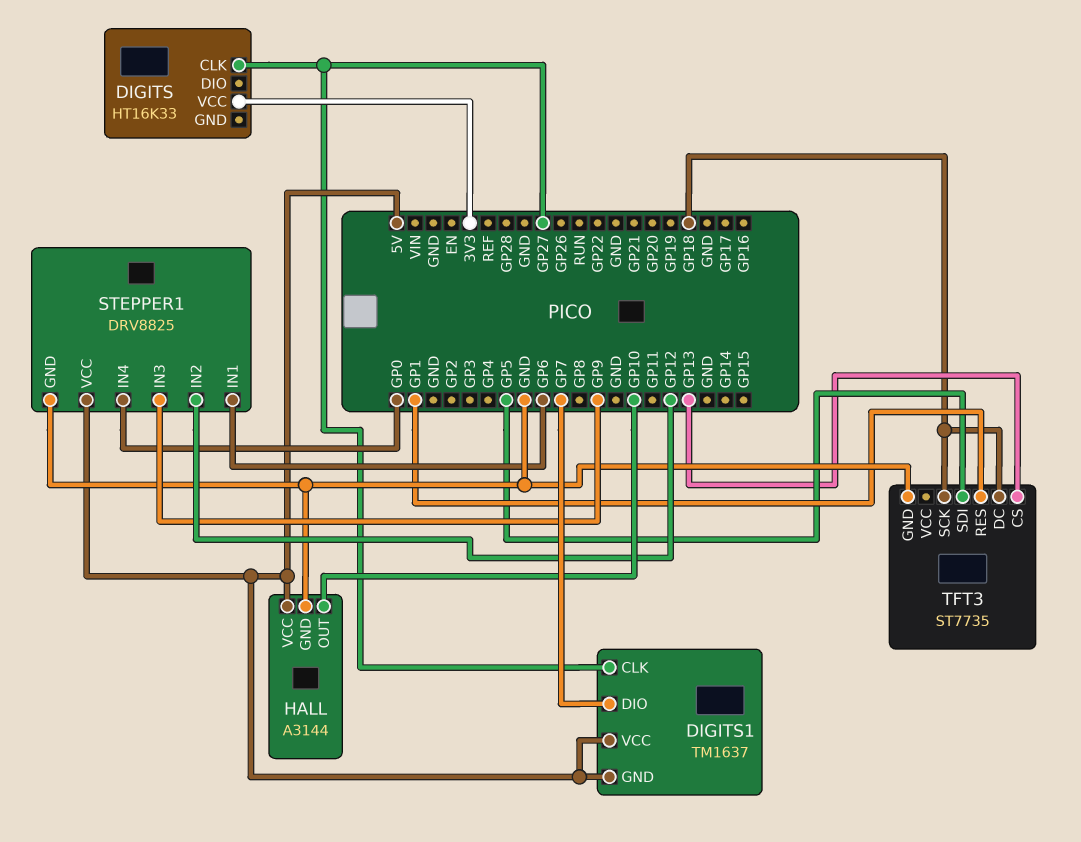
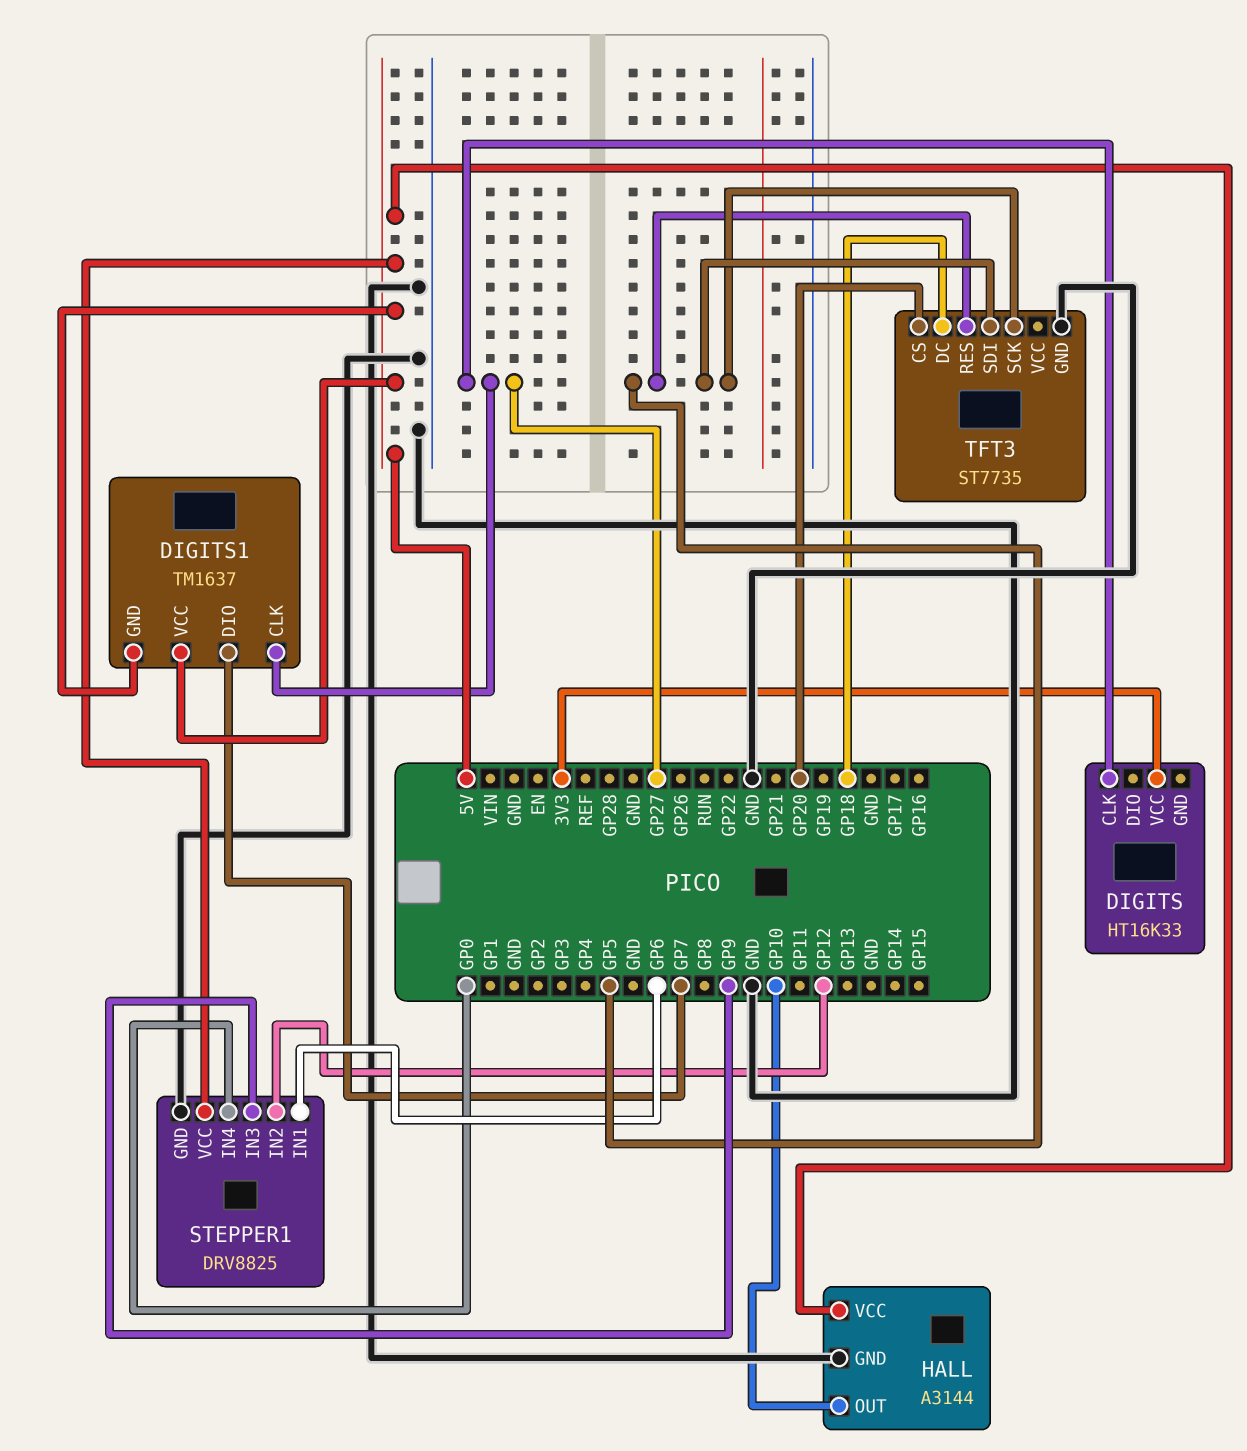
TFT3 pin CS: GP13 -> GP20
TFT3 pin RES: GP1 -> GP5
TFT3 pin SCK: GP18 -> GP5

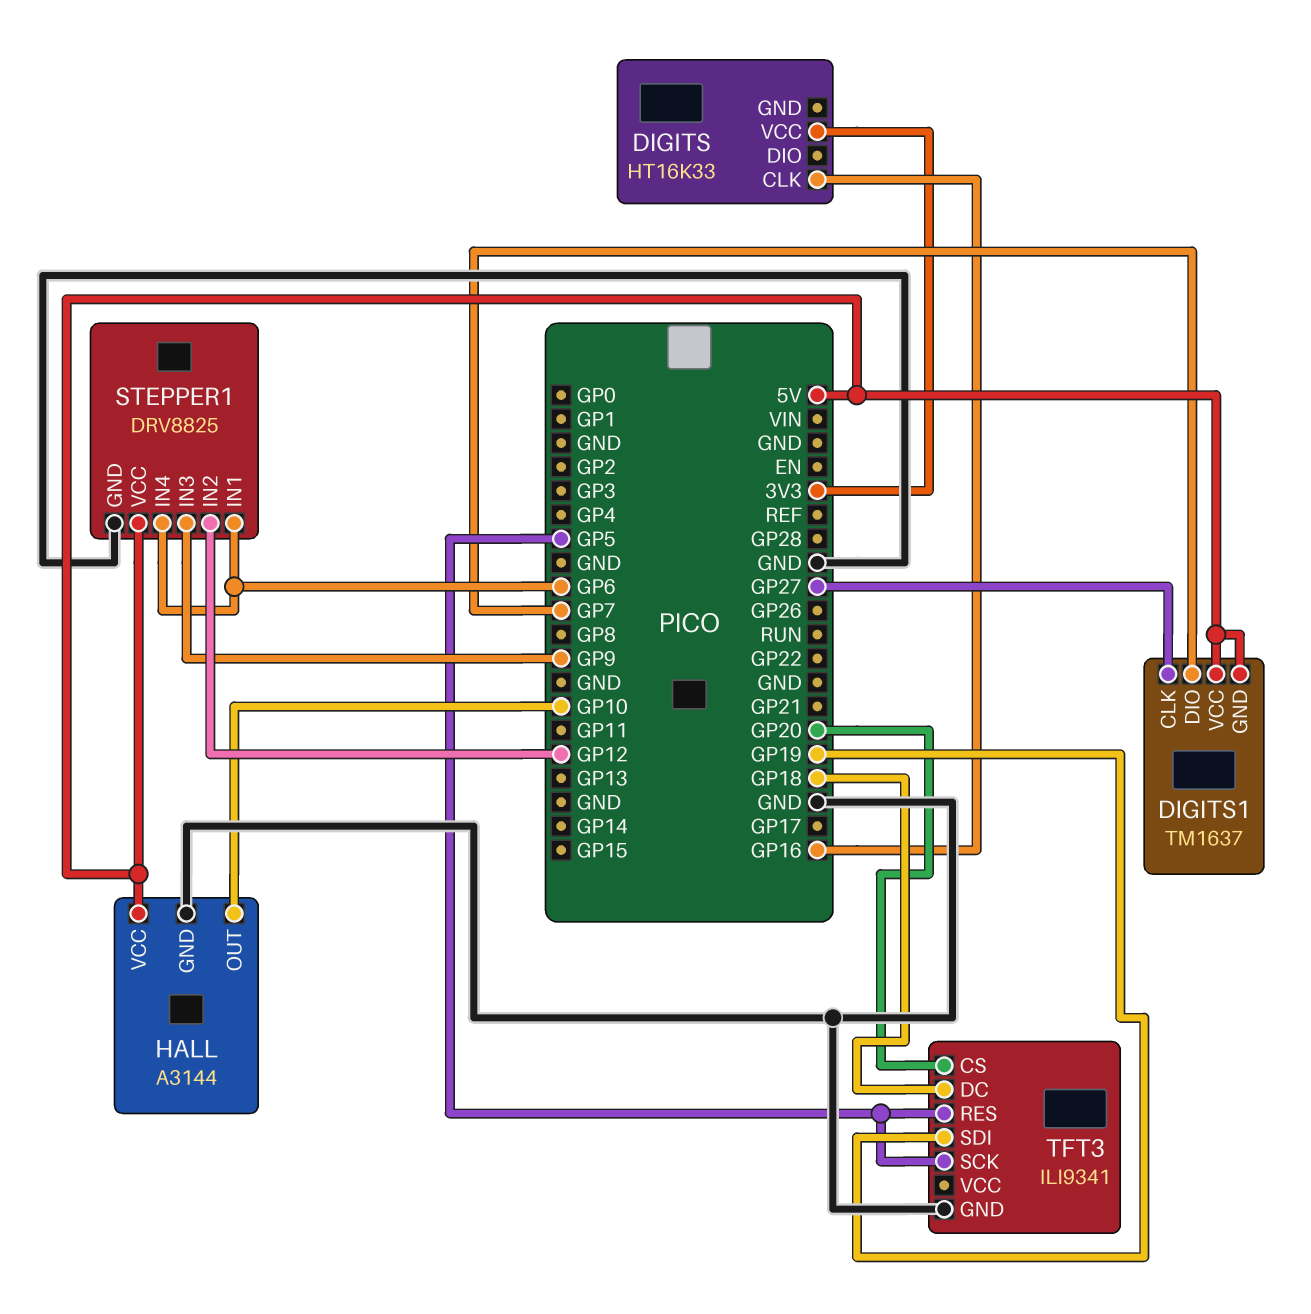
DIGITS pin CLK: GP27 -> GP16
STEPPER1 pin IN4: GP0 -> GP6
TFT3: ST7735 -> ILI9341
TFT3 pin SDI: GP5 -> GP19

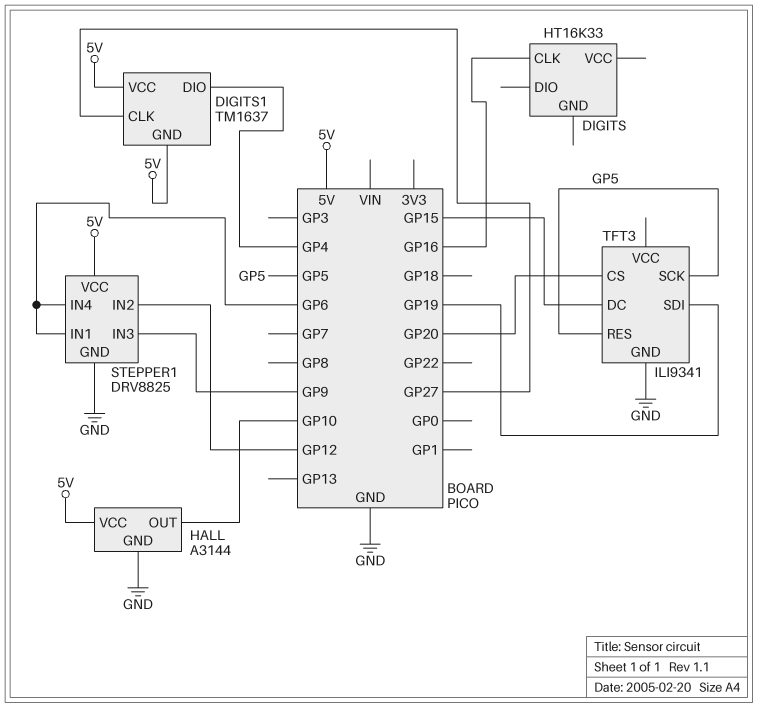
DIGITS pin VCC: 3V3 -> none
DIGITS1 pin DIO: GP7 -> GP4
TFT3 pin DC: GP18 -> GP15

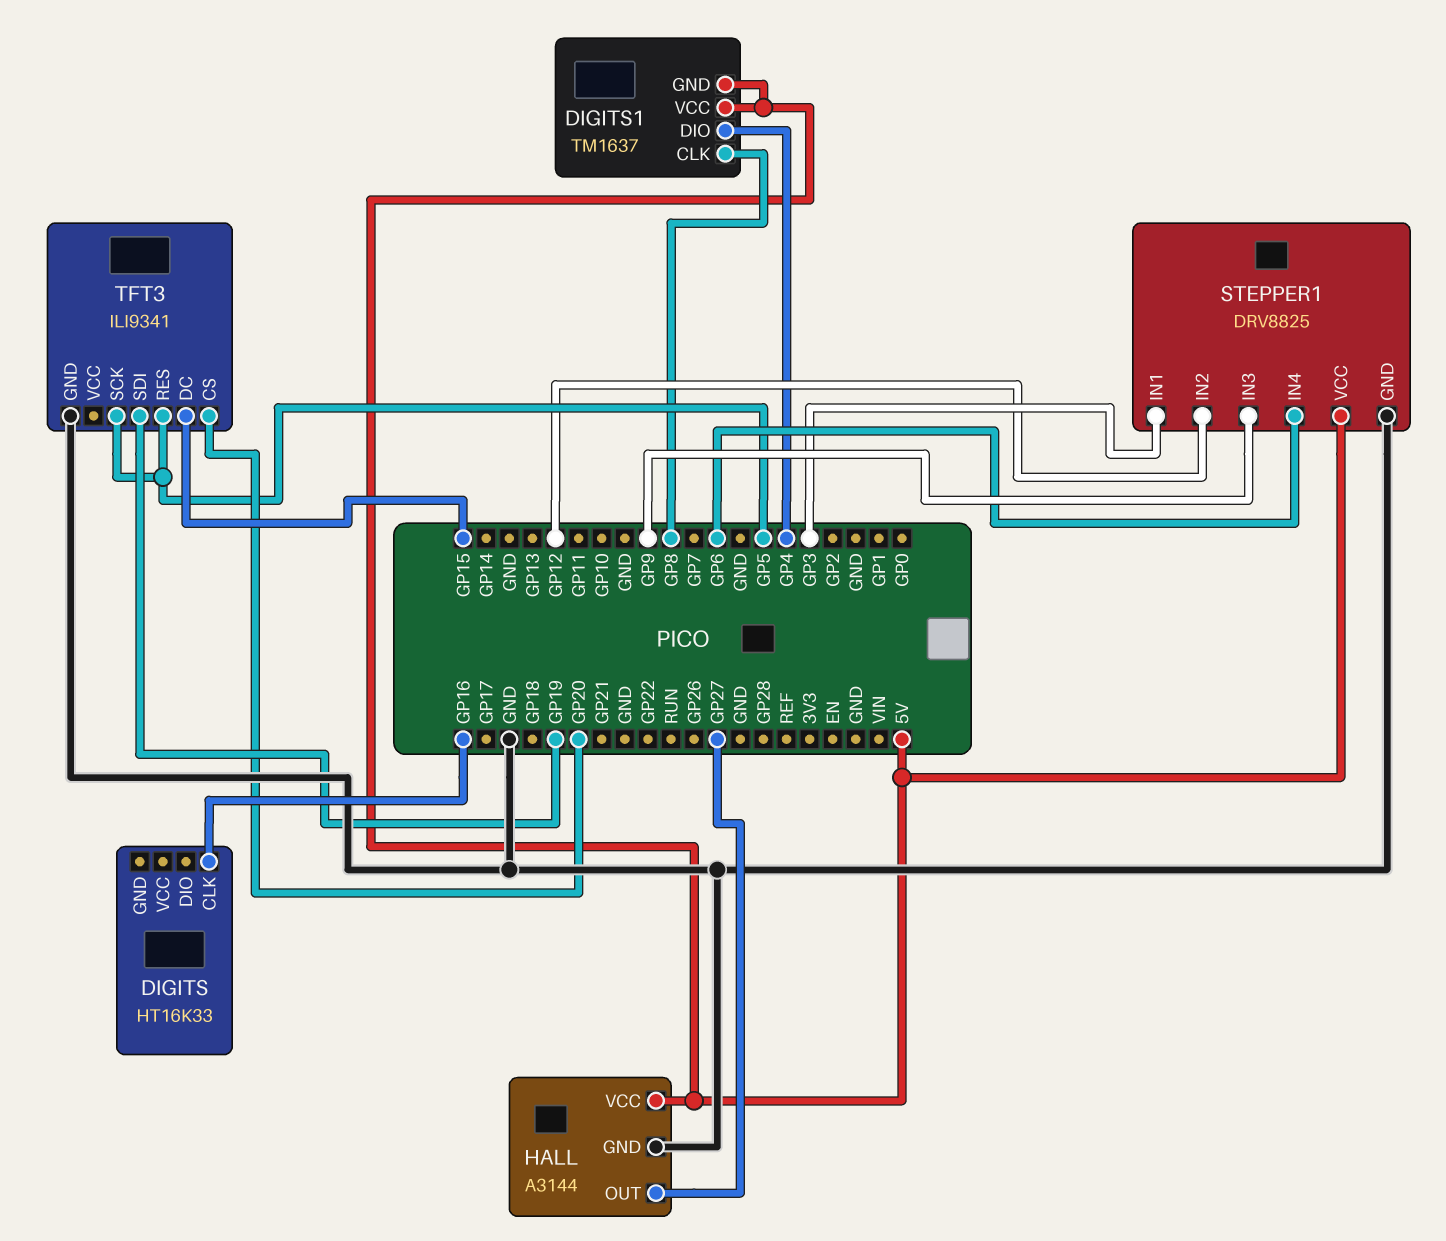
DIGITS1 pin CLK: GP27 -> GP8
HALL pin OUT: GP10 -> GP27
STEPPER1 pin IN1: GP6 -> GP3

